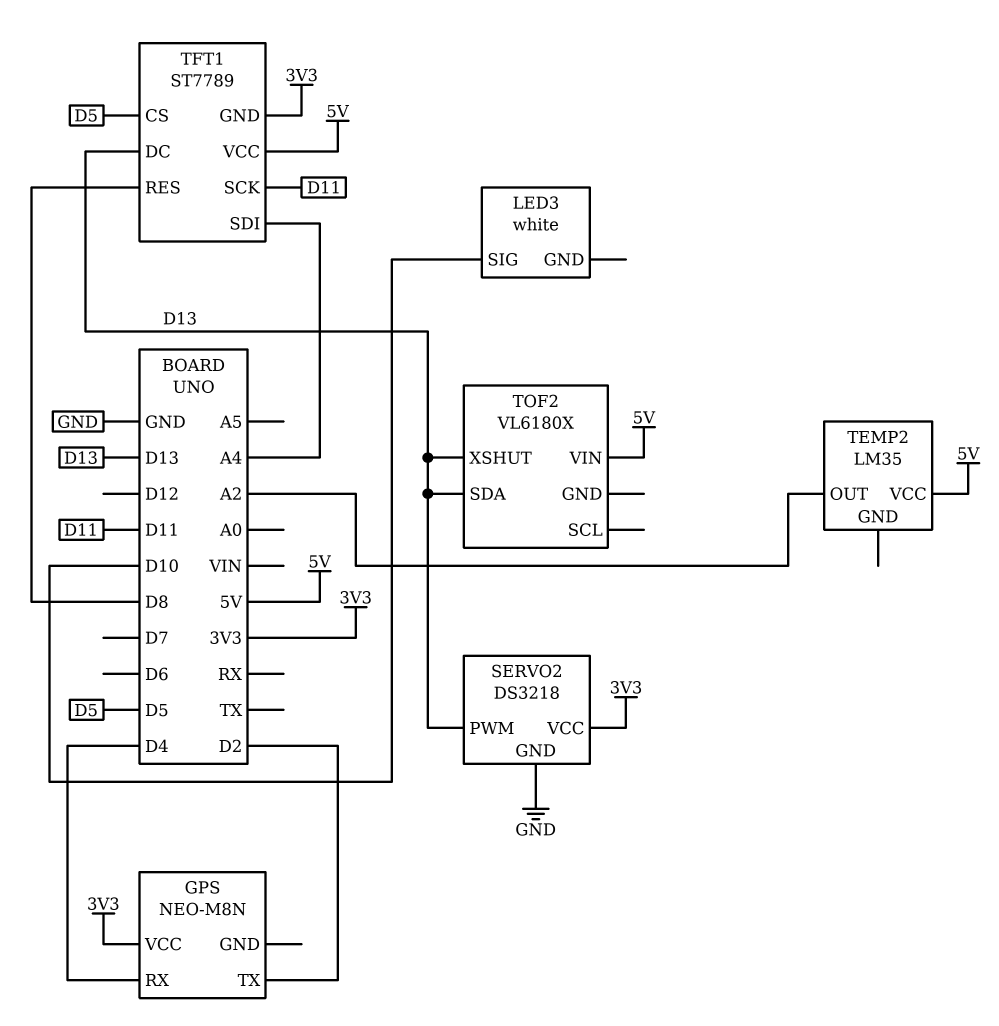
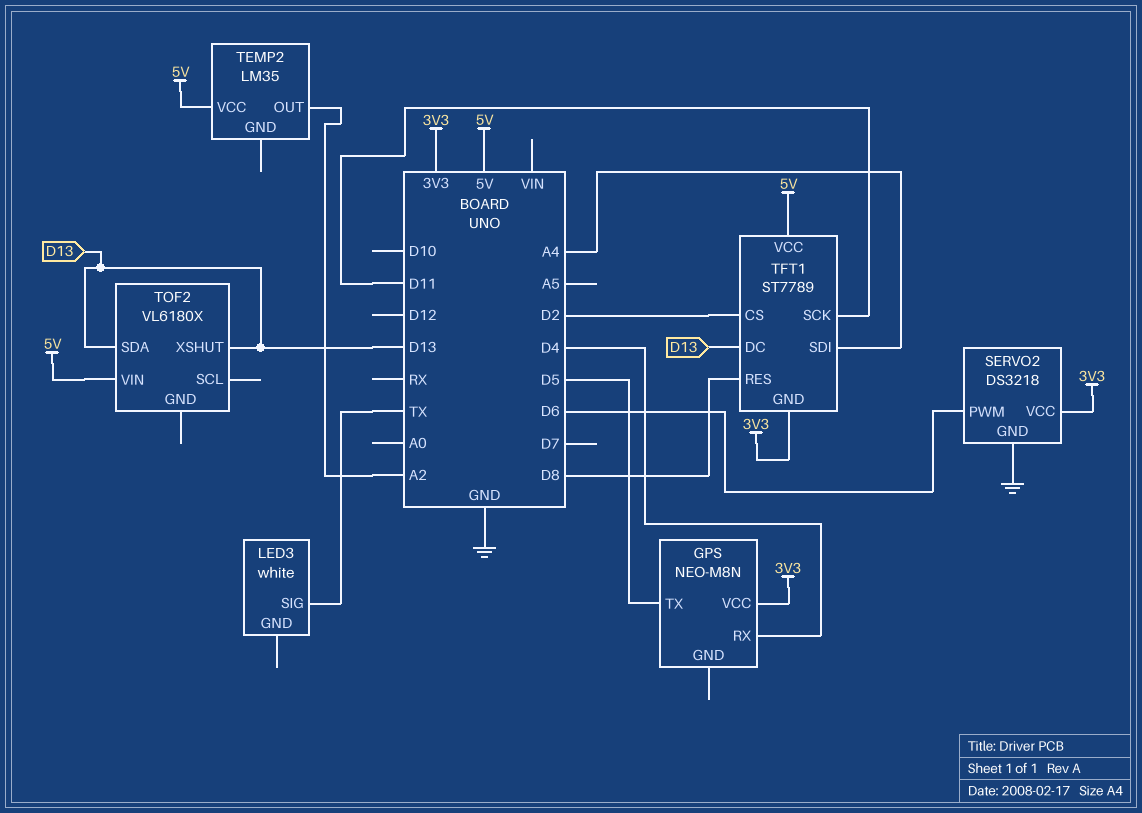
GPS pin TX: D2 -> D5
LED3 pin SIG: D10 -> TX
SERVO2 pin PWM: D13 -> D6
TFT1 pin CS: D5 -> D2

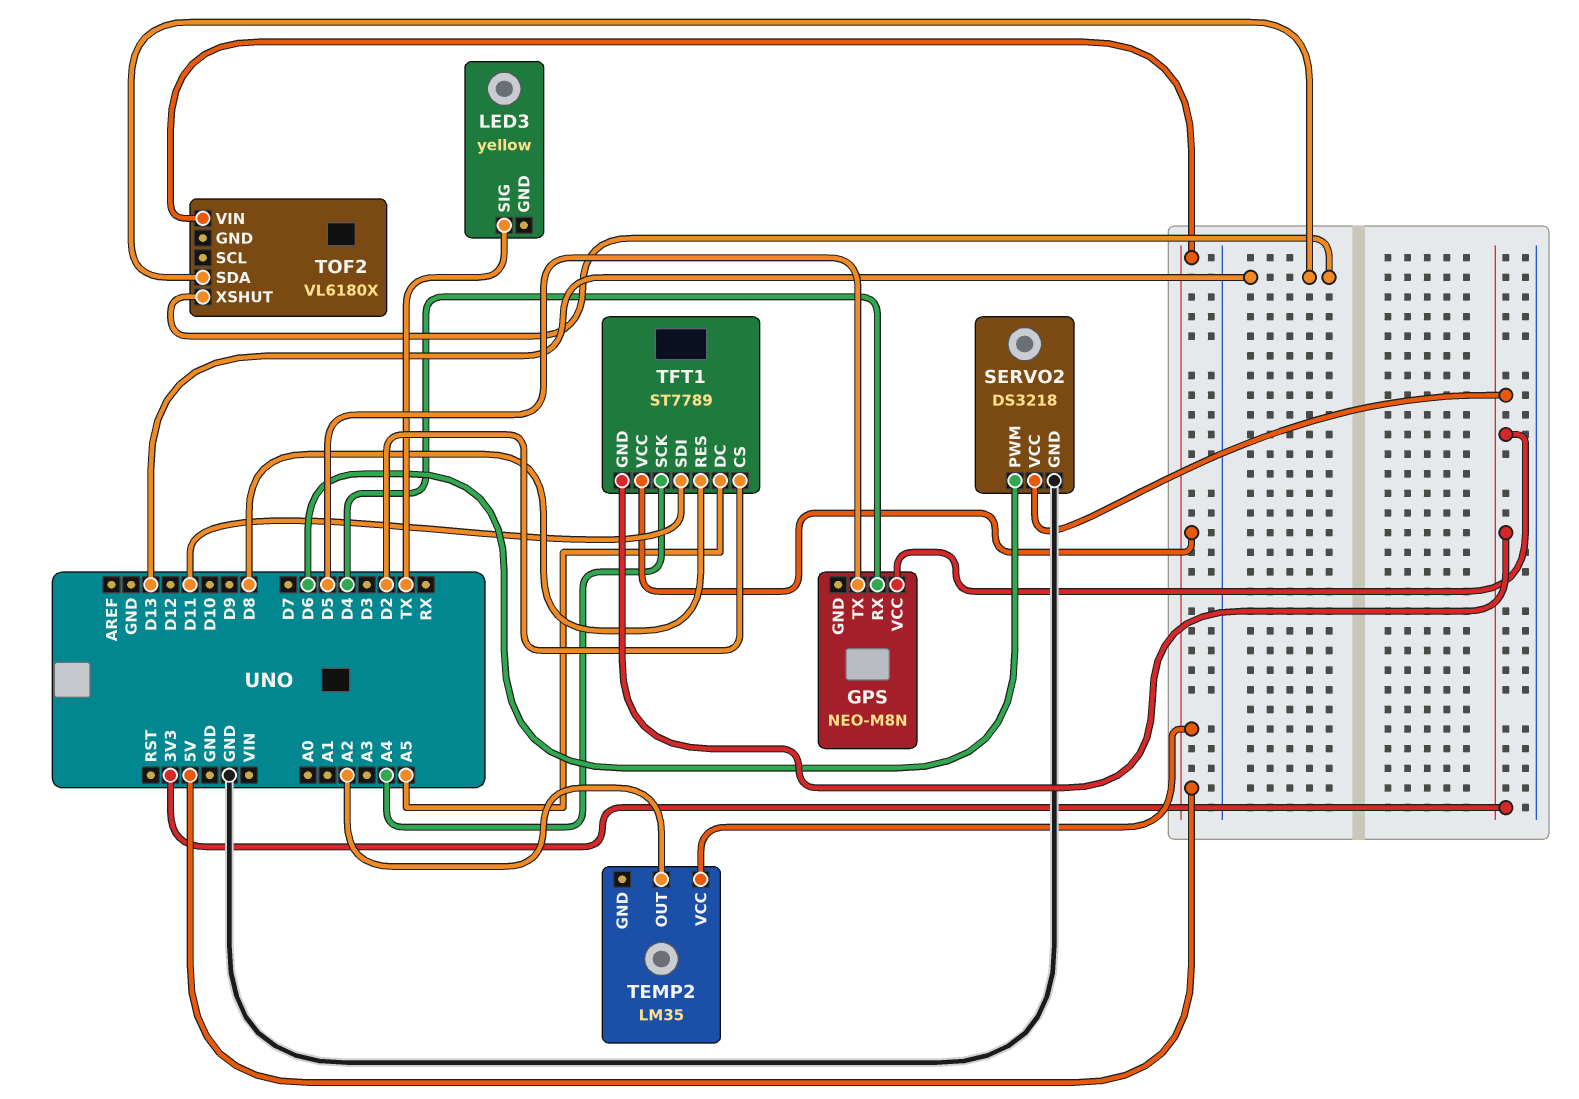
LED3: white -> yellow
TFT1 pin DC: D13 -> A5
TFT1 pin SCK: D11 -> A4
TFT1 pin SDI: A4 -> D11

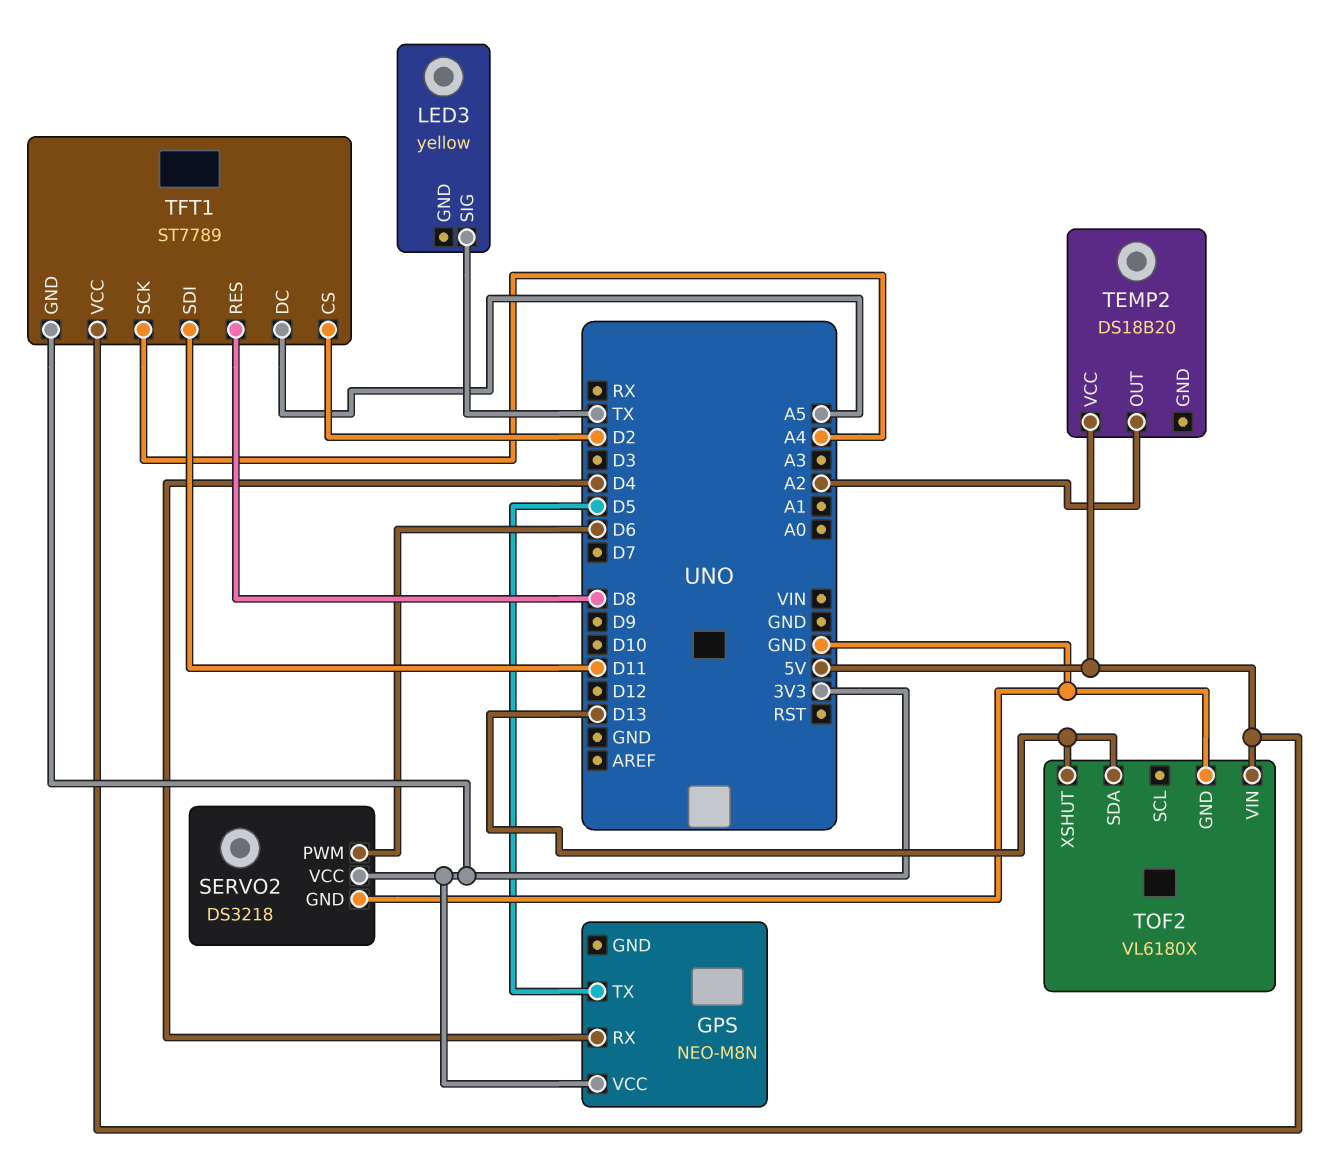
TEMP2: LM35 -> DS18B20
TOF2 pin GND: none -> GND

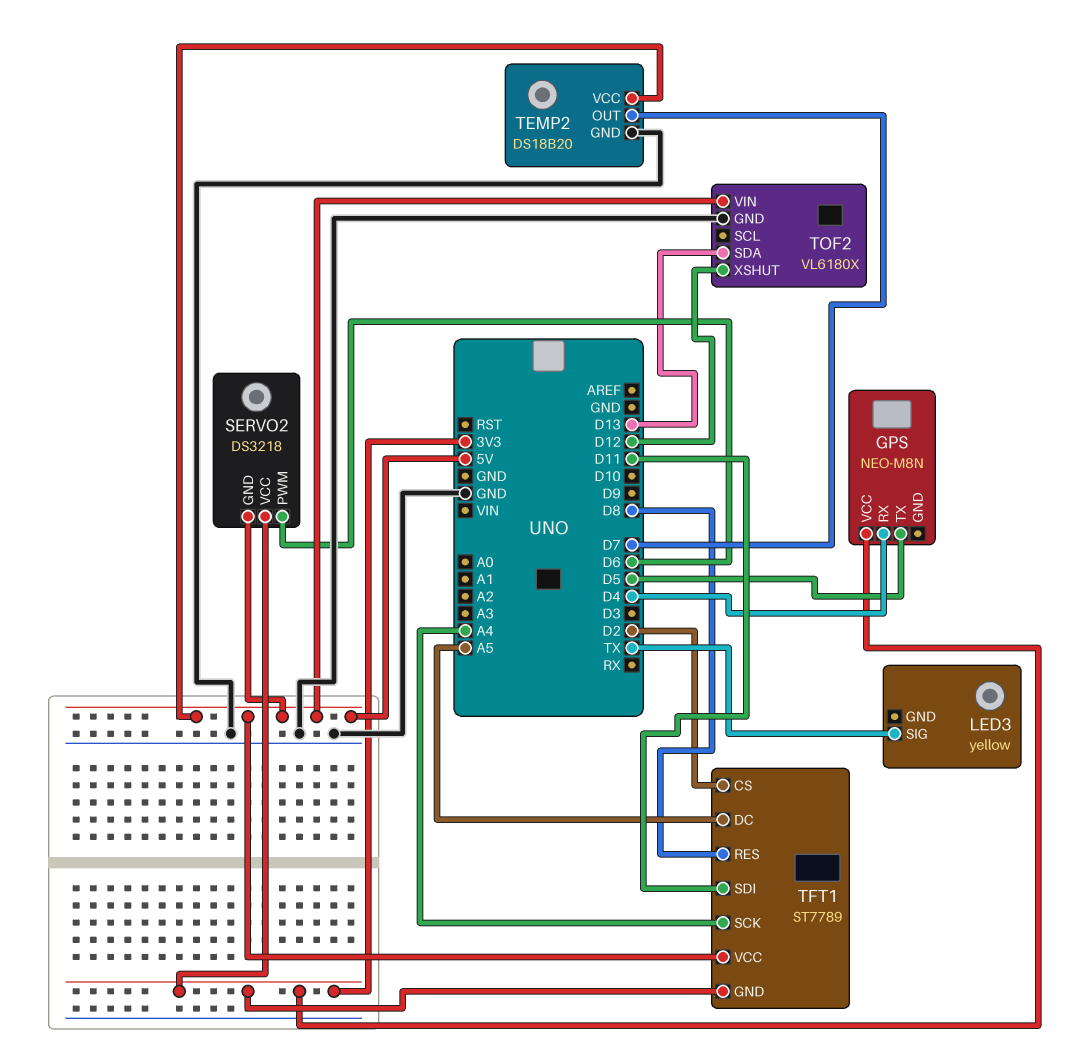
SERVO2 pin GND: GND -> 5V
TEMP2 pin GND: none -> GND
TEMP2 pin OUT: A2 -> D7
TOF2 pin XSHUT: D13 -> D12

